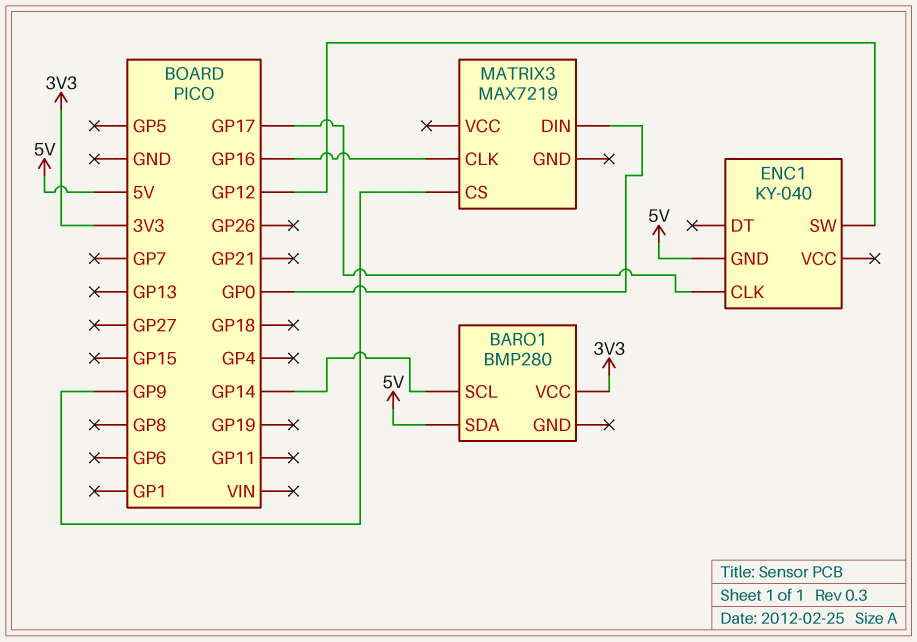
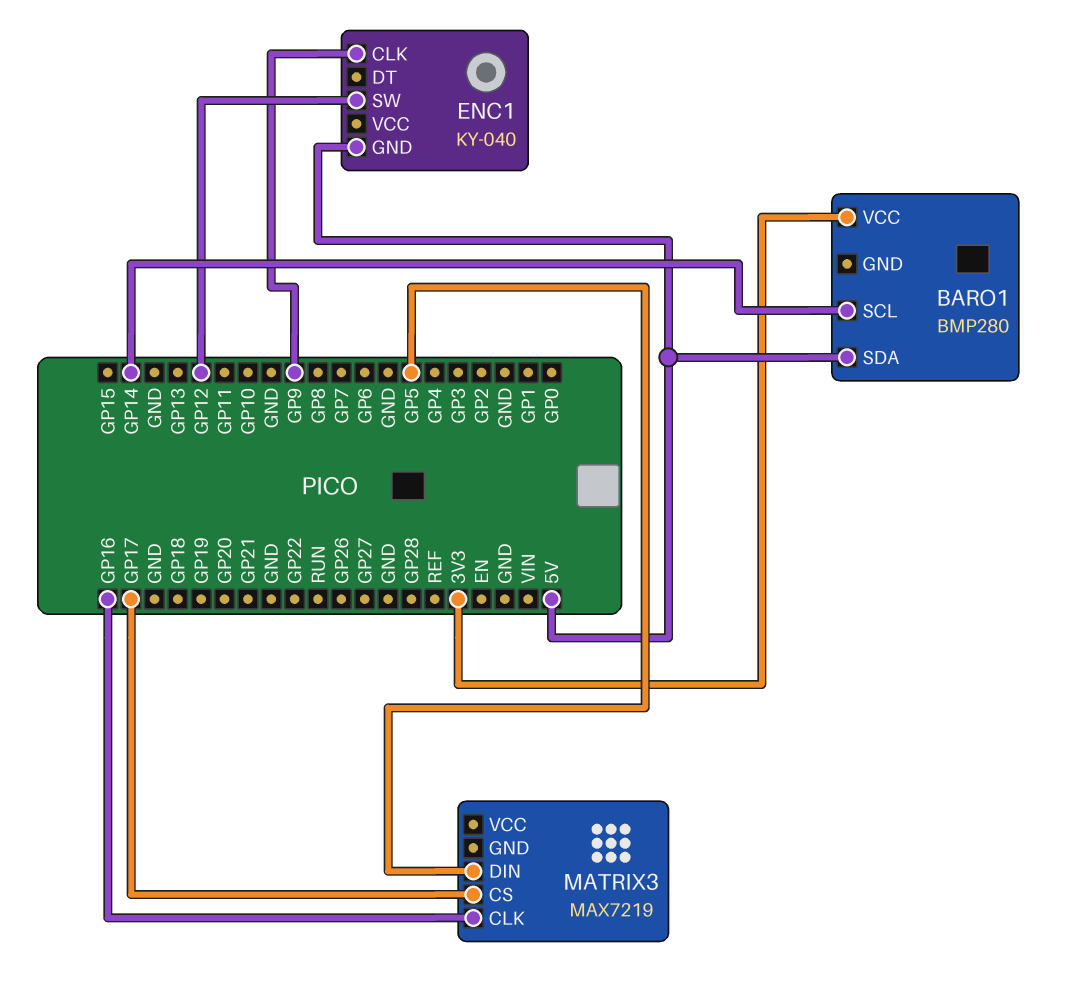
ENC1 pin CLK: GP17 -> GP9
MATRIX3 pin CS: GP9 -> GP17
MATRIX3 pin DIN: GP0 -> GP5

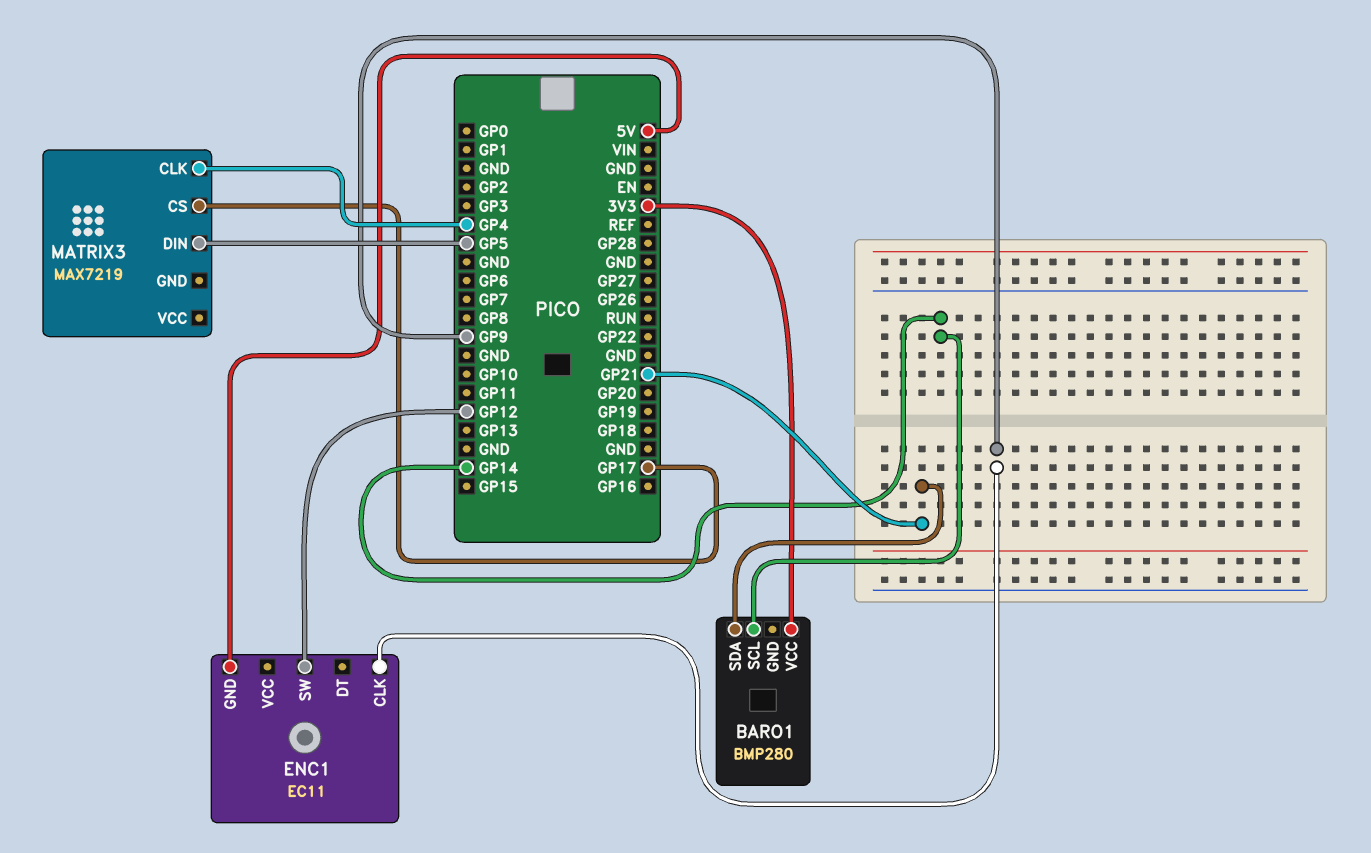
BARO1 pin SDA: 5V -> GP21
ENC1: KY-040 -> EC11
MATRIX3 pin CLK: GP16 -> GP4

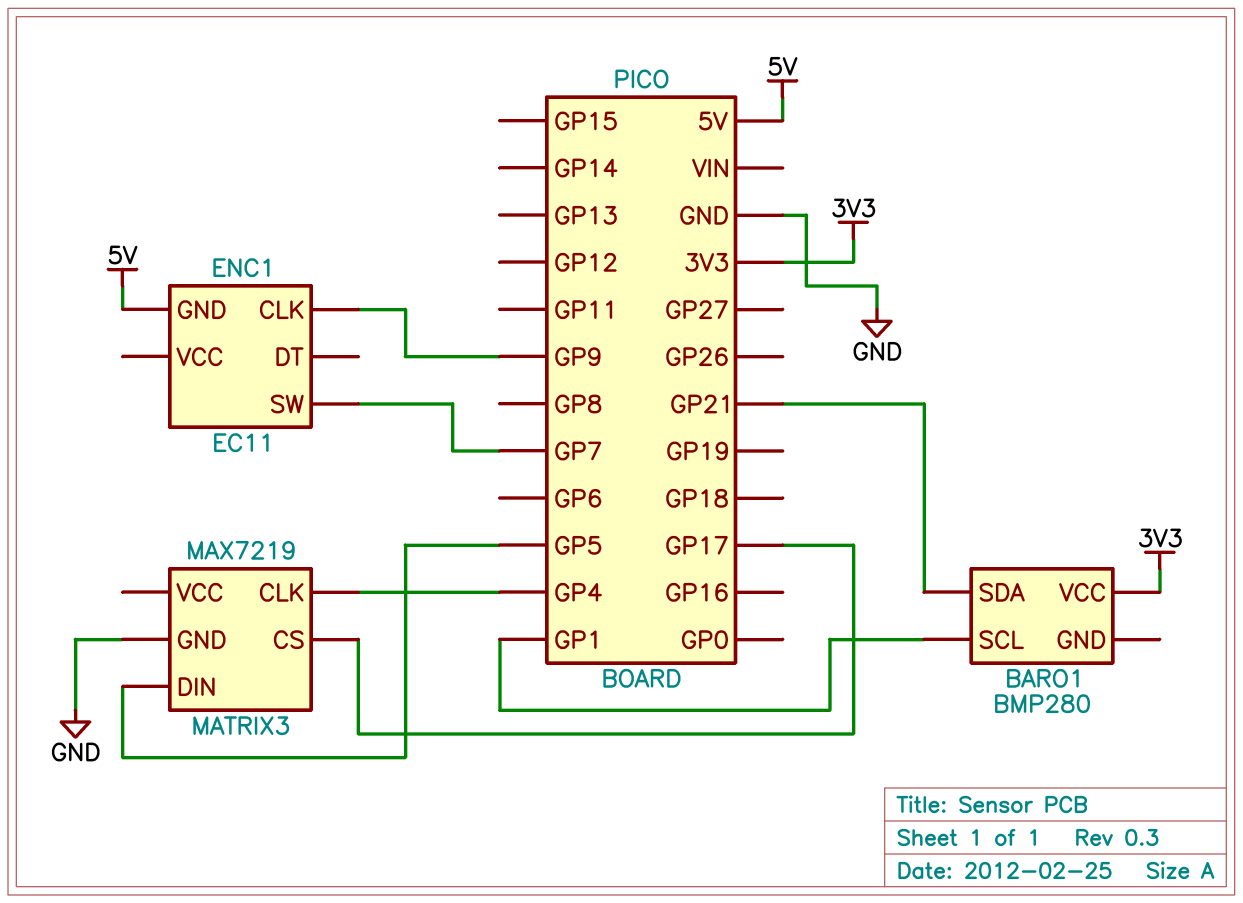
BARO1 pin SCL: GP14 -> GP1
ENC1 pin SW: GP12 -> GP7
MATRIX3 pin GND: none -> GND

